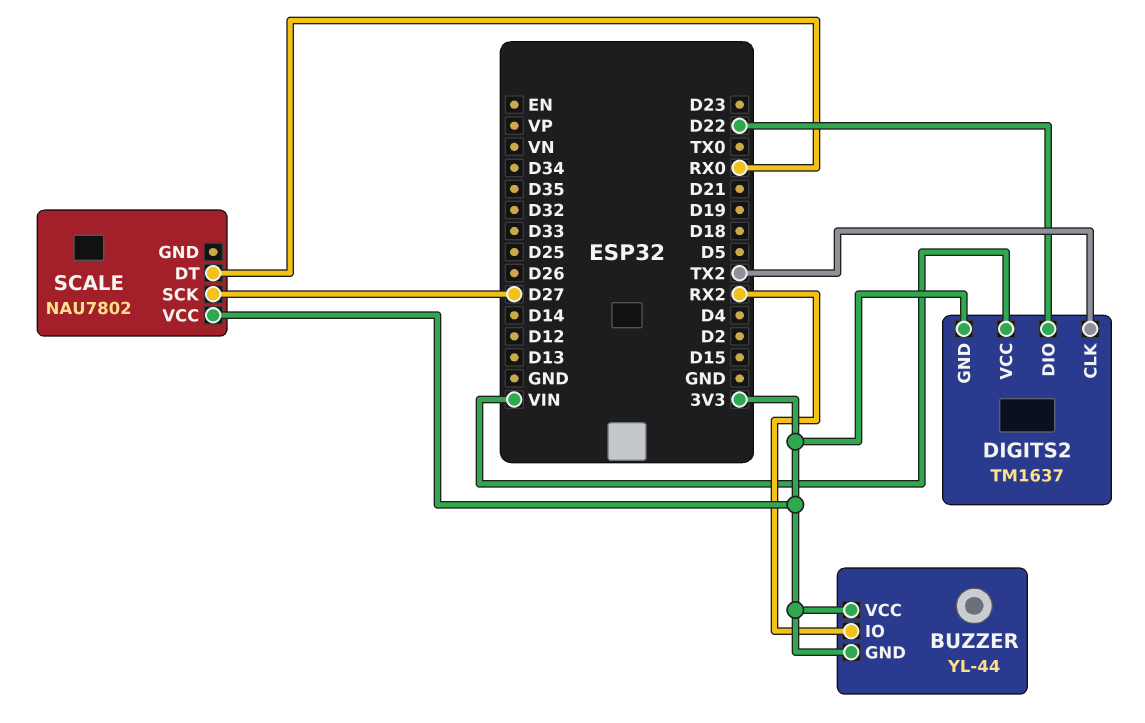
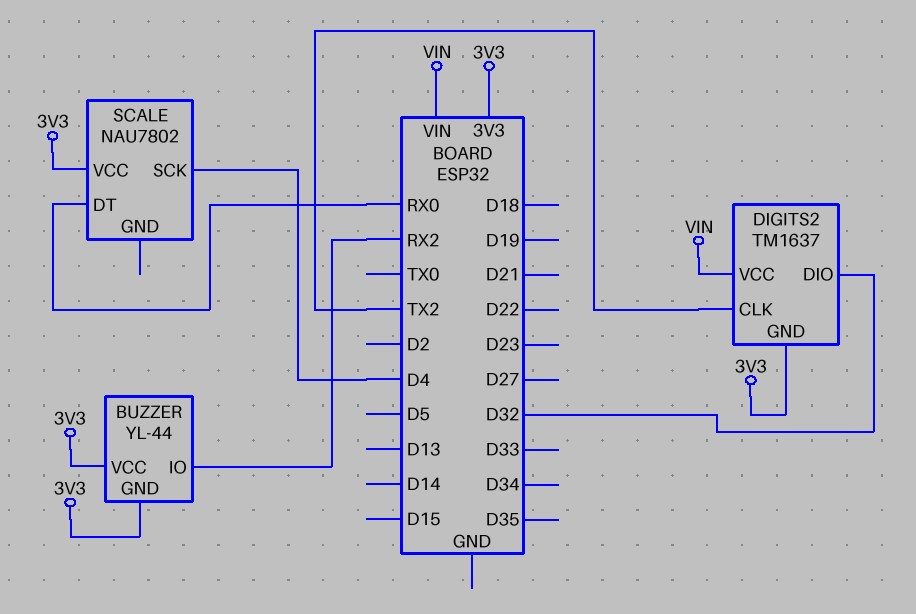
DIGITS2 pin DIO: D22 -> D32
SCALE pin SCK: D27 -> D4

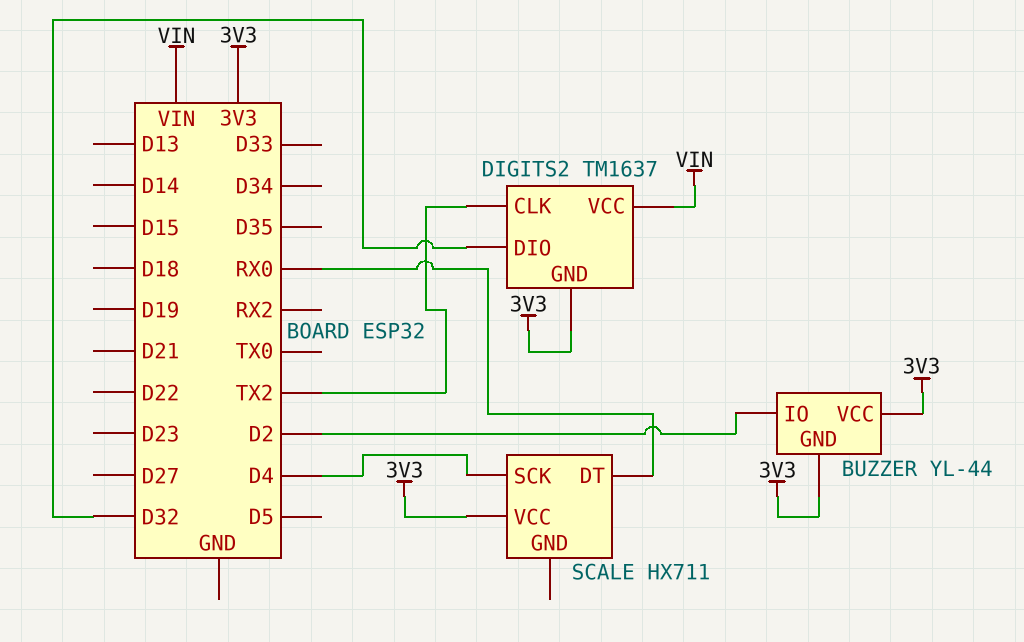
BUZZER pin IO: RX2 -> D2
SCALE: NAU7802 -> HX711

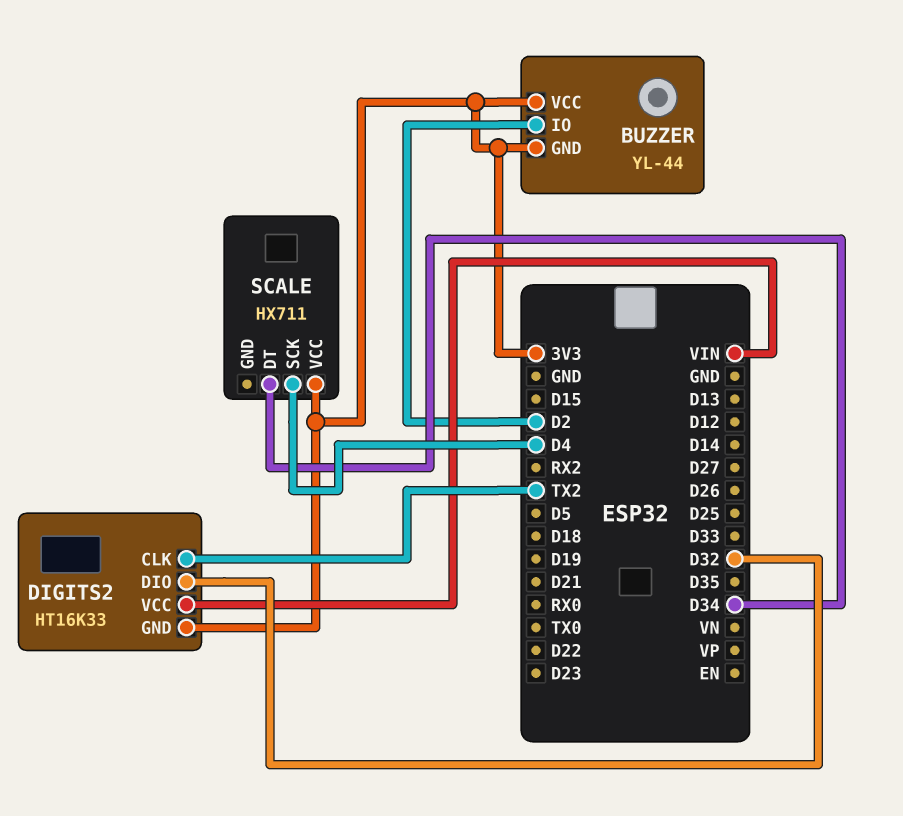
DIGITS2: TM1637 -> HT16K33
SCALE pin DT: RX0 -> D34

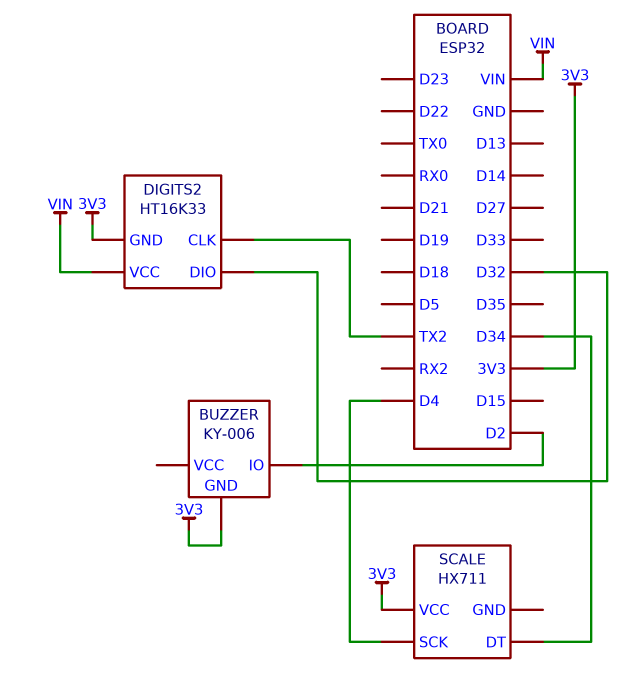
BUZZER: YL-44 -> KY-006
BUZZER pin VCC: 3V3 -> none

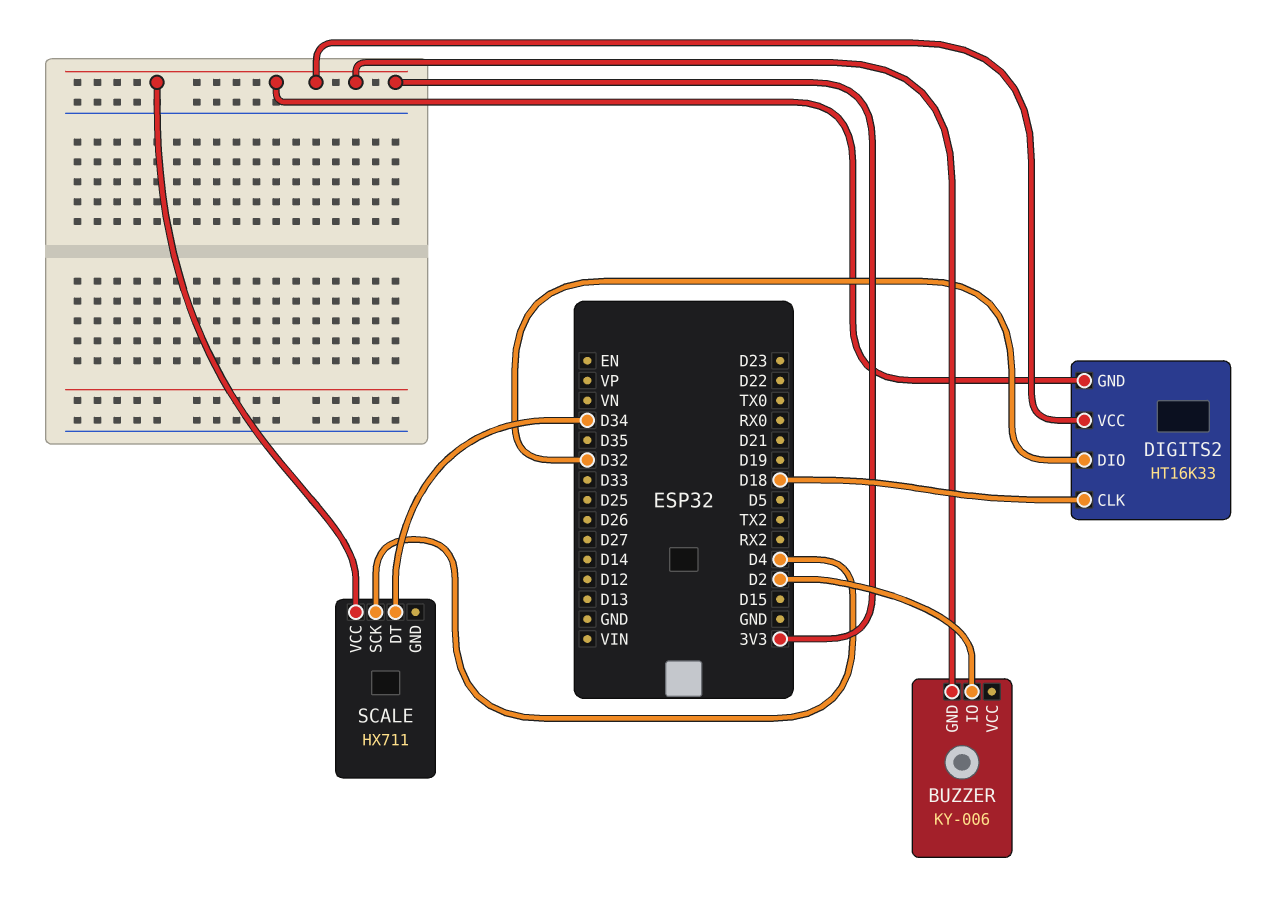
DIGITS2 pin CLK: TX2 -> D18
DIGITS2 pin VCC: VIN -> 3V3

